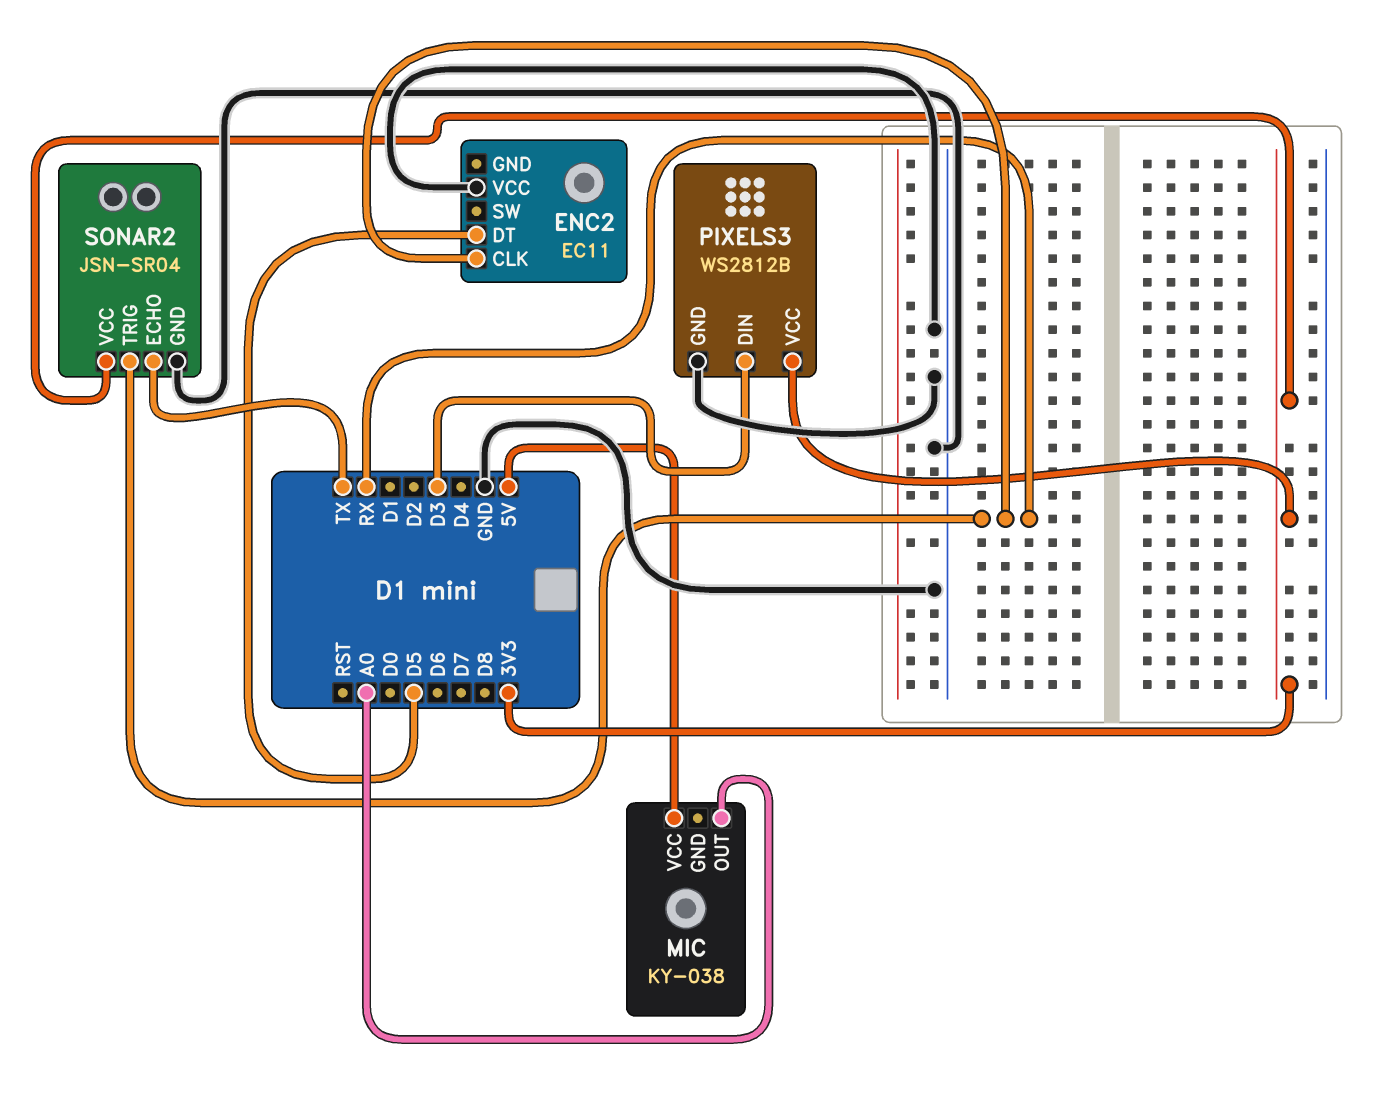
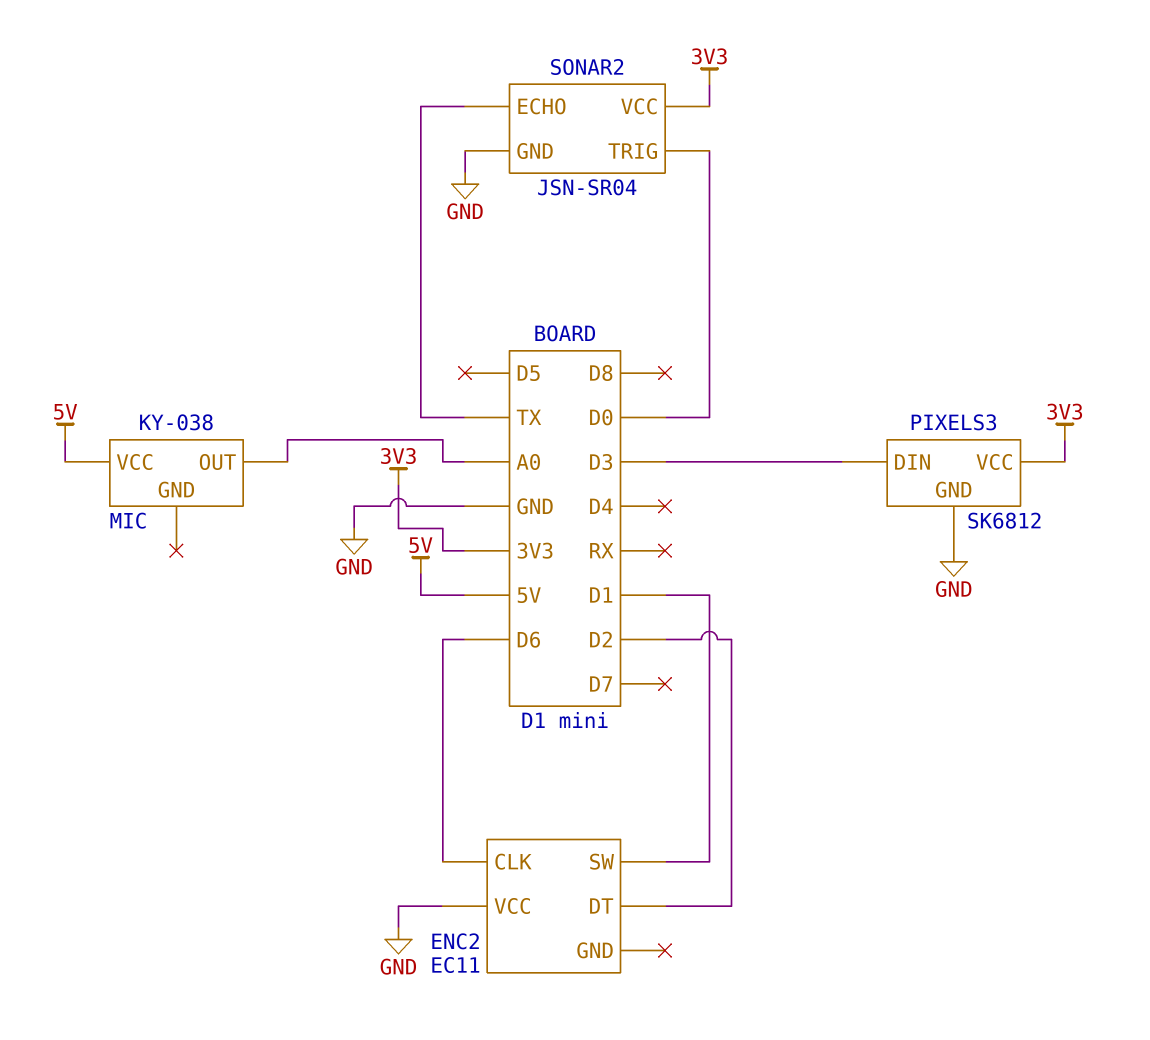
ENC2 pin CLK: RX -> D6
ENC2 pin DT: D5 -> D2
ENC2 pin SW: none -> D1
PIXELS3: WS2812B -> SK6812
SONAR2 pin TRIG: RX -> D0

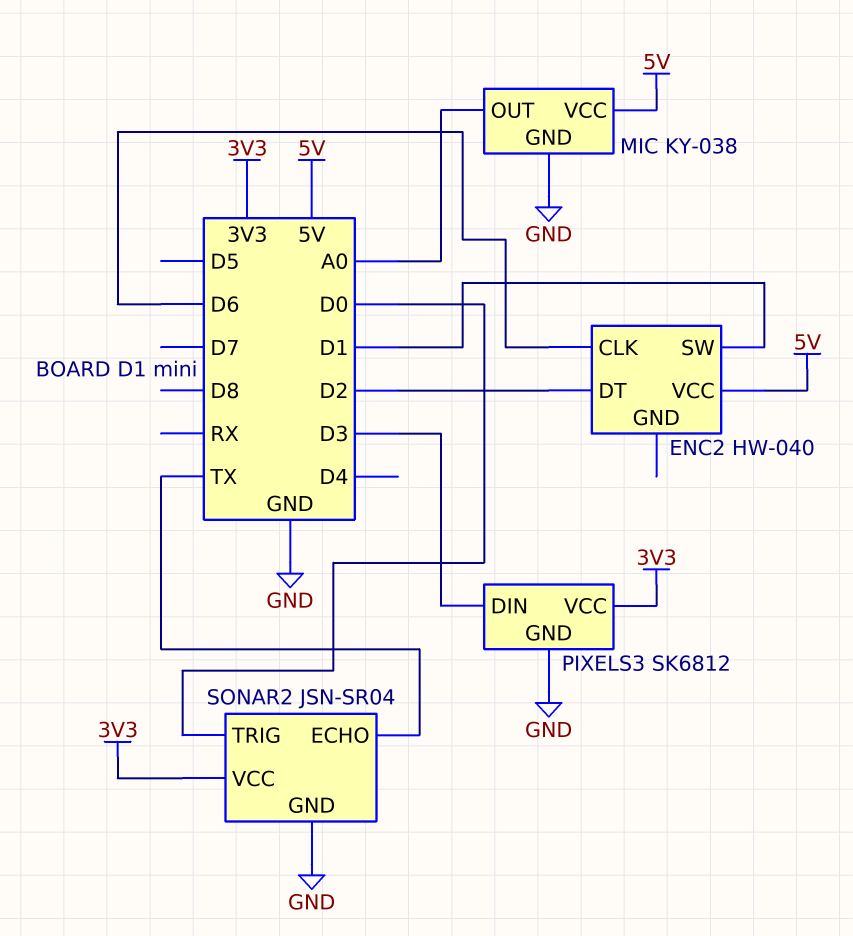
ENC2: EC11 -> HW-040
ENC2 pin VCC: GND -> 5V
MIC pin GND: none -> GND

